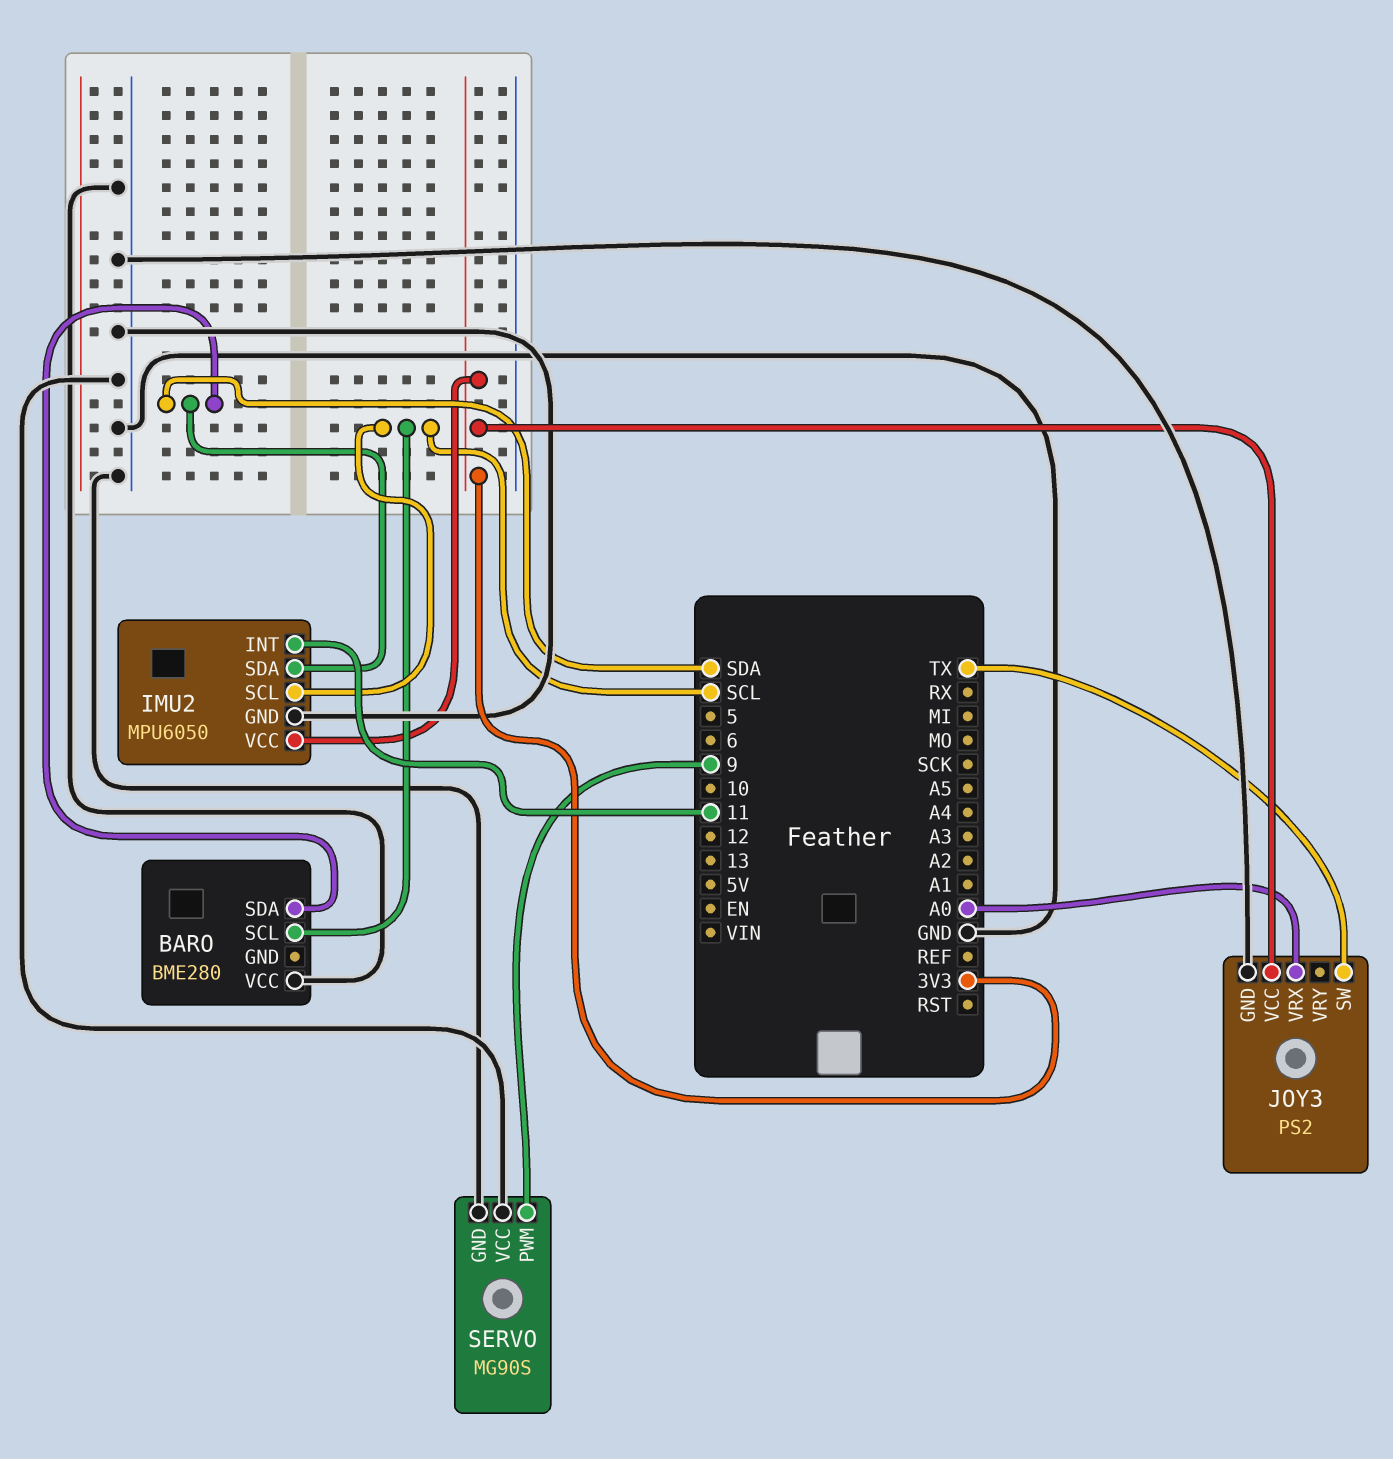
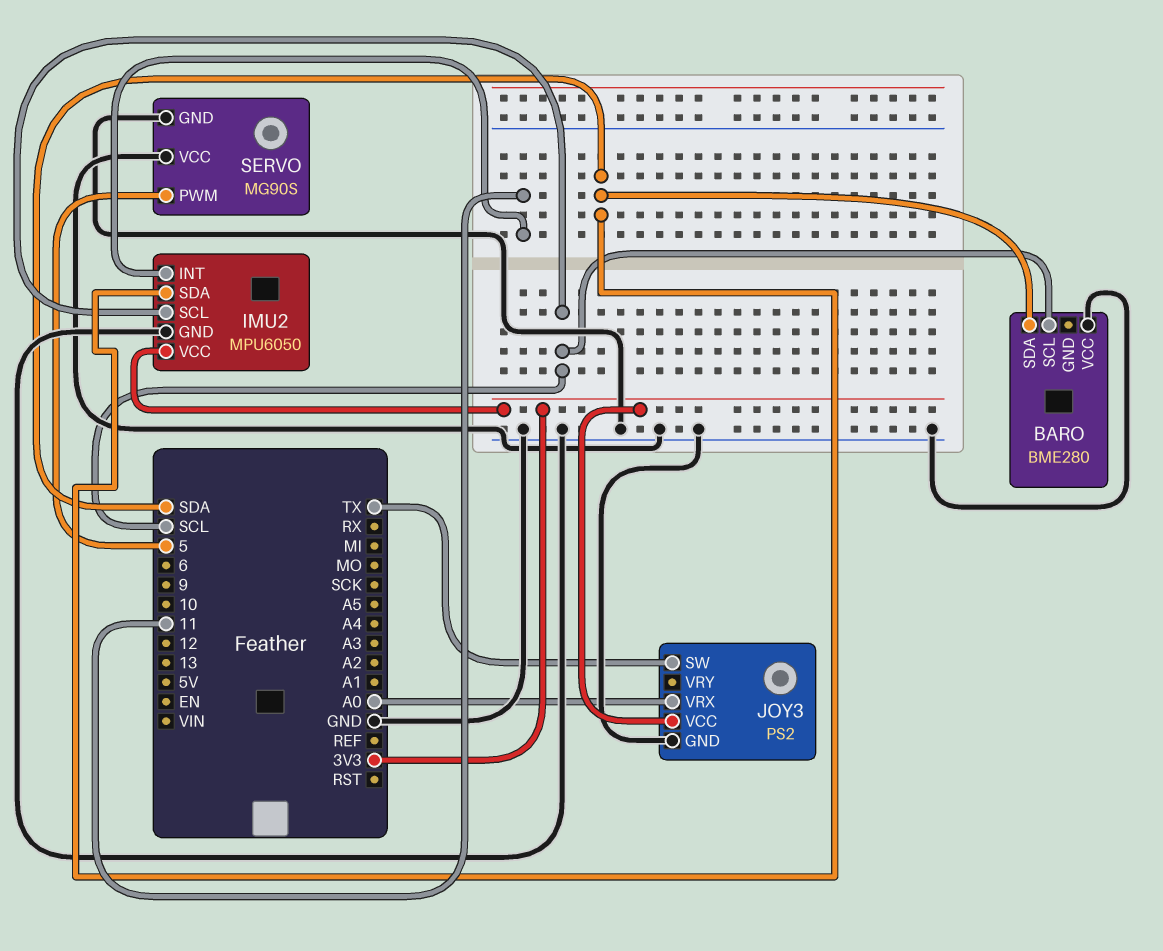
SERVO pin PWM: 9 -> 5

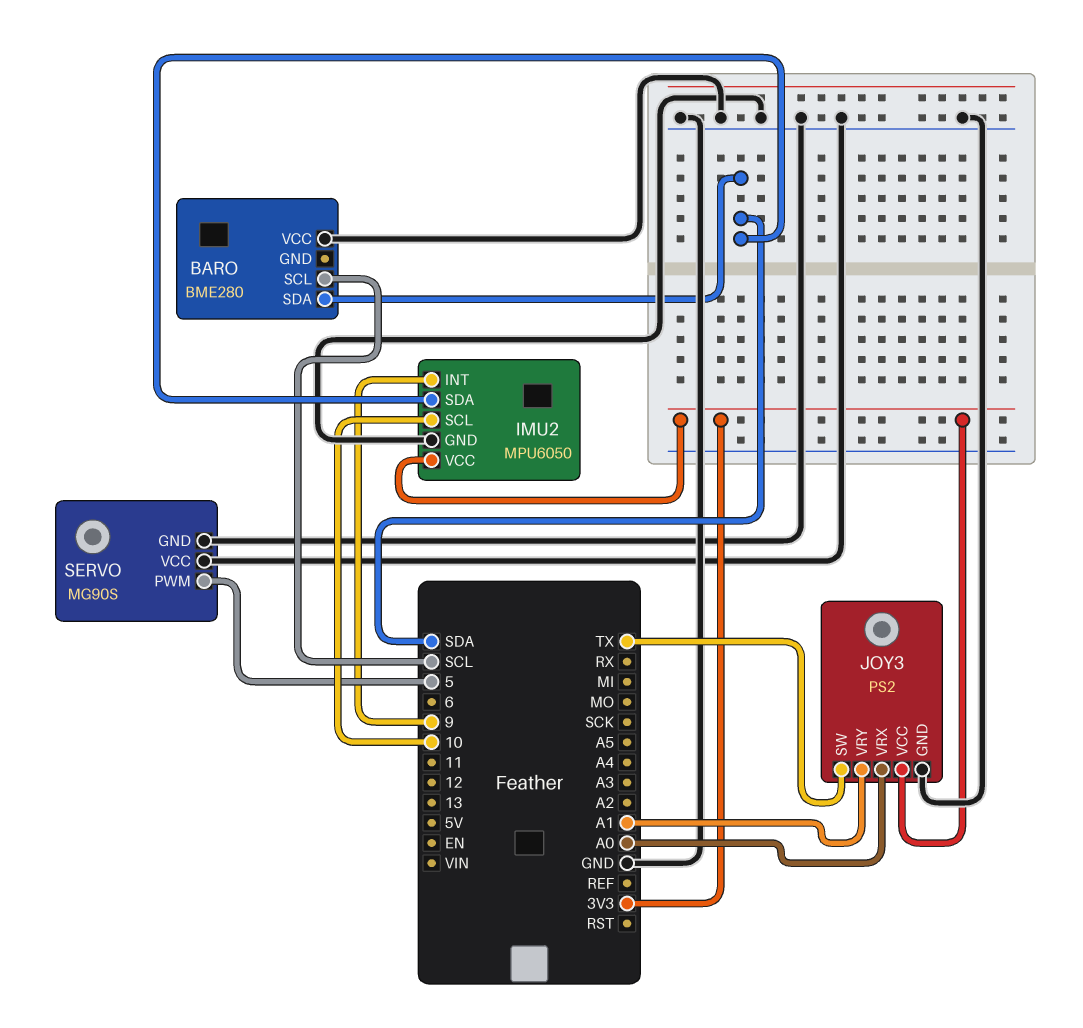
IMU2 pin INT: 11 -> 9
IMU2 pin SCL: SCL -> 10
JOY3 pin VRY: none -> A1

